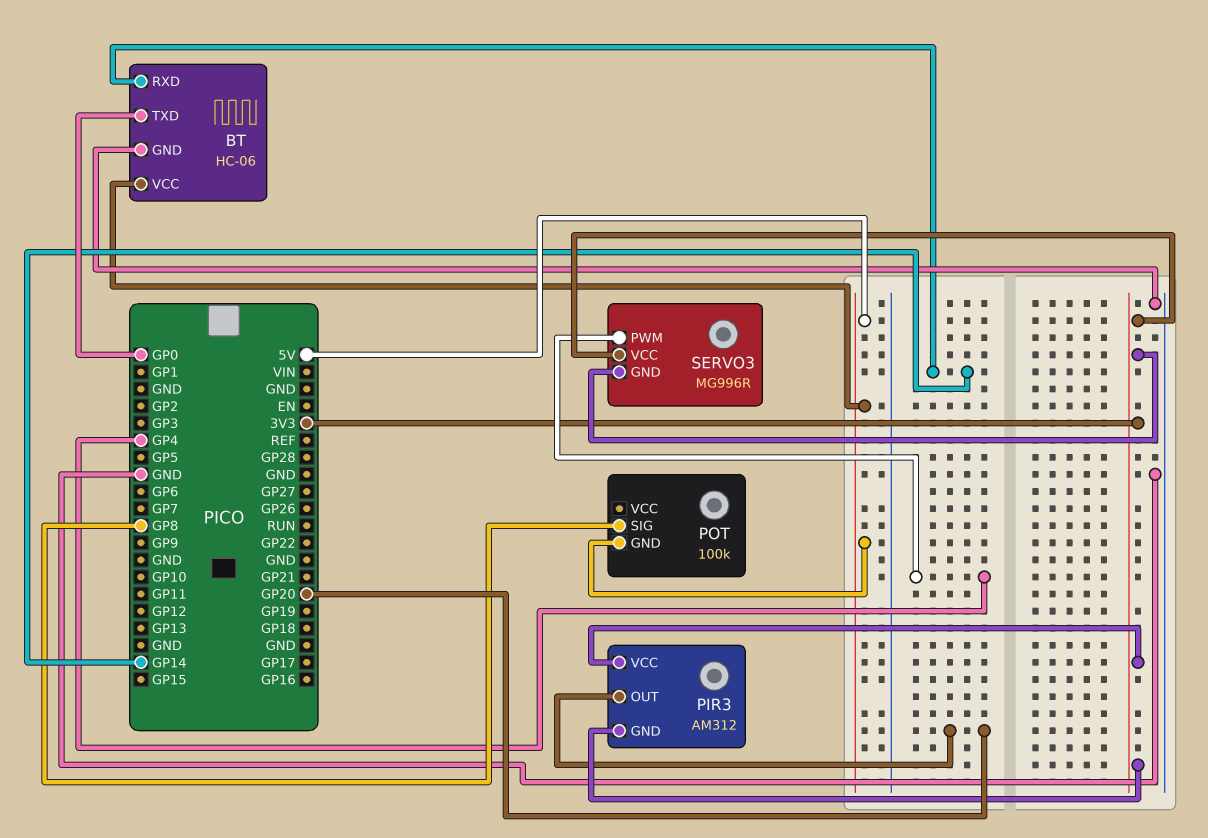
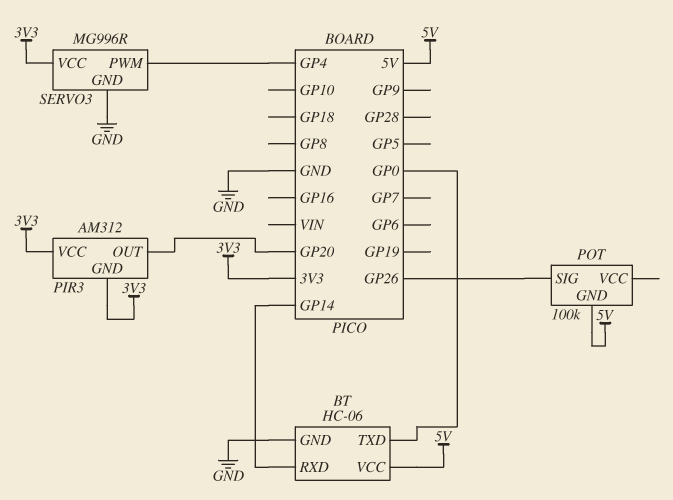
POT pin SIG: GP8 -> GP26
SERVO3 pin GND: 3V3 -> GND

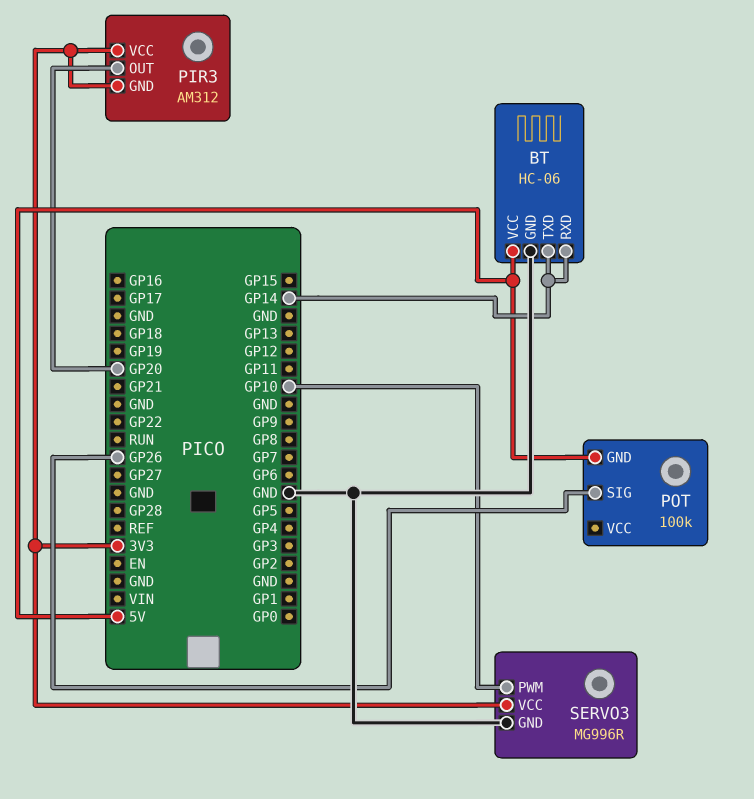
BT pin TXD: GP0 -> GP14
SERVO3 pin PWM: GP4 -> GP10

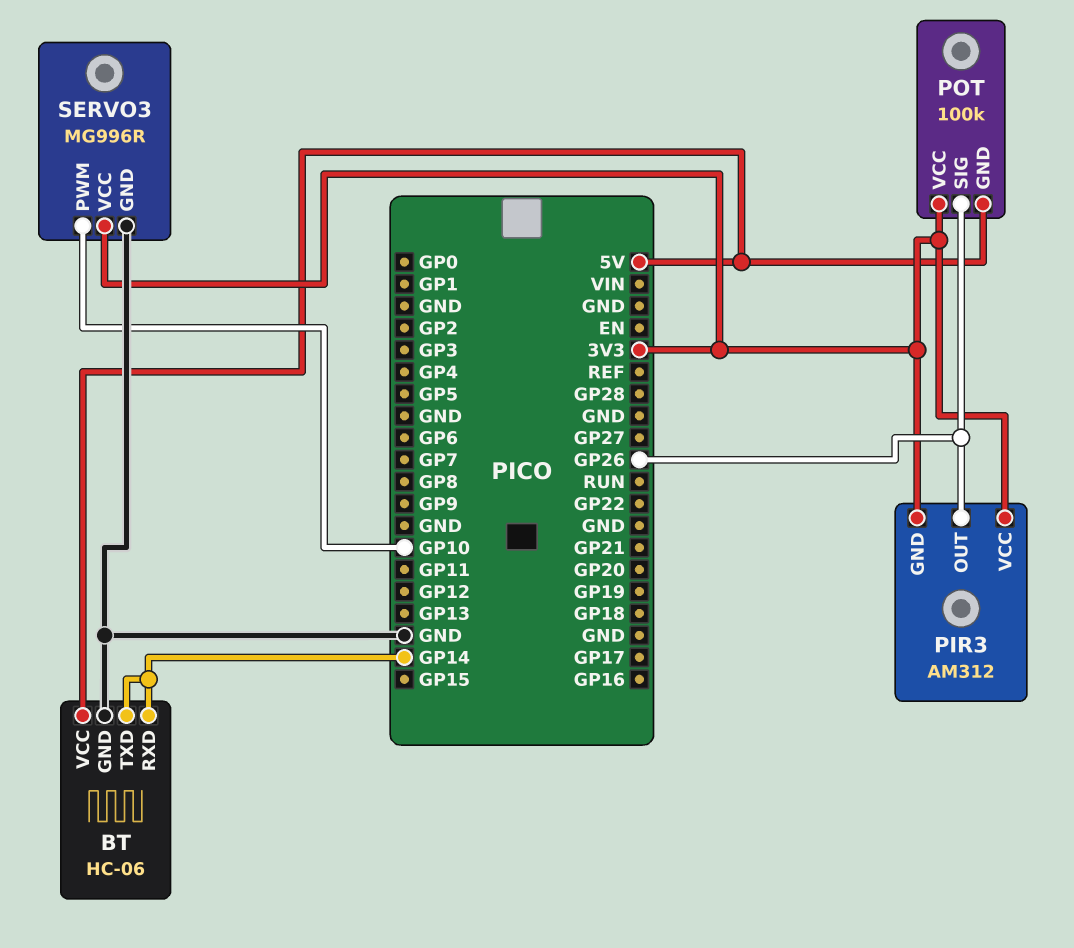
PIR3 pin OUT: GP20 -> GP26
POT pin VCC: none -> 3V3

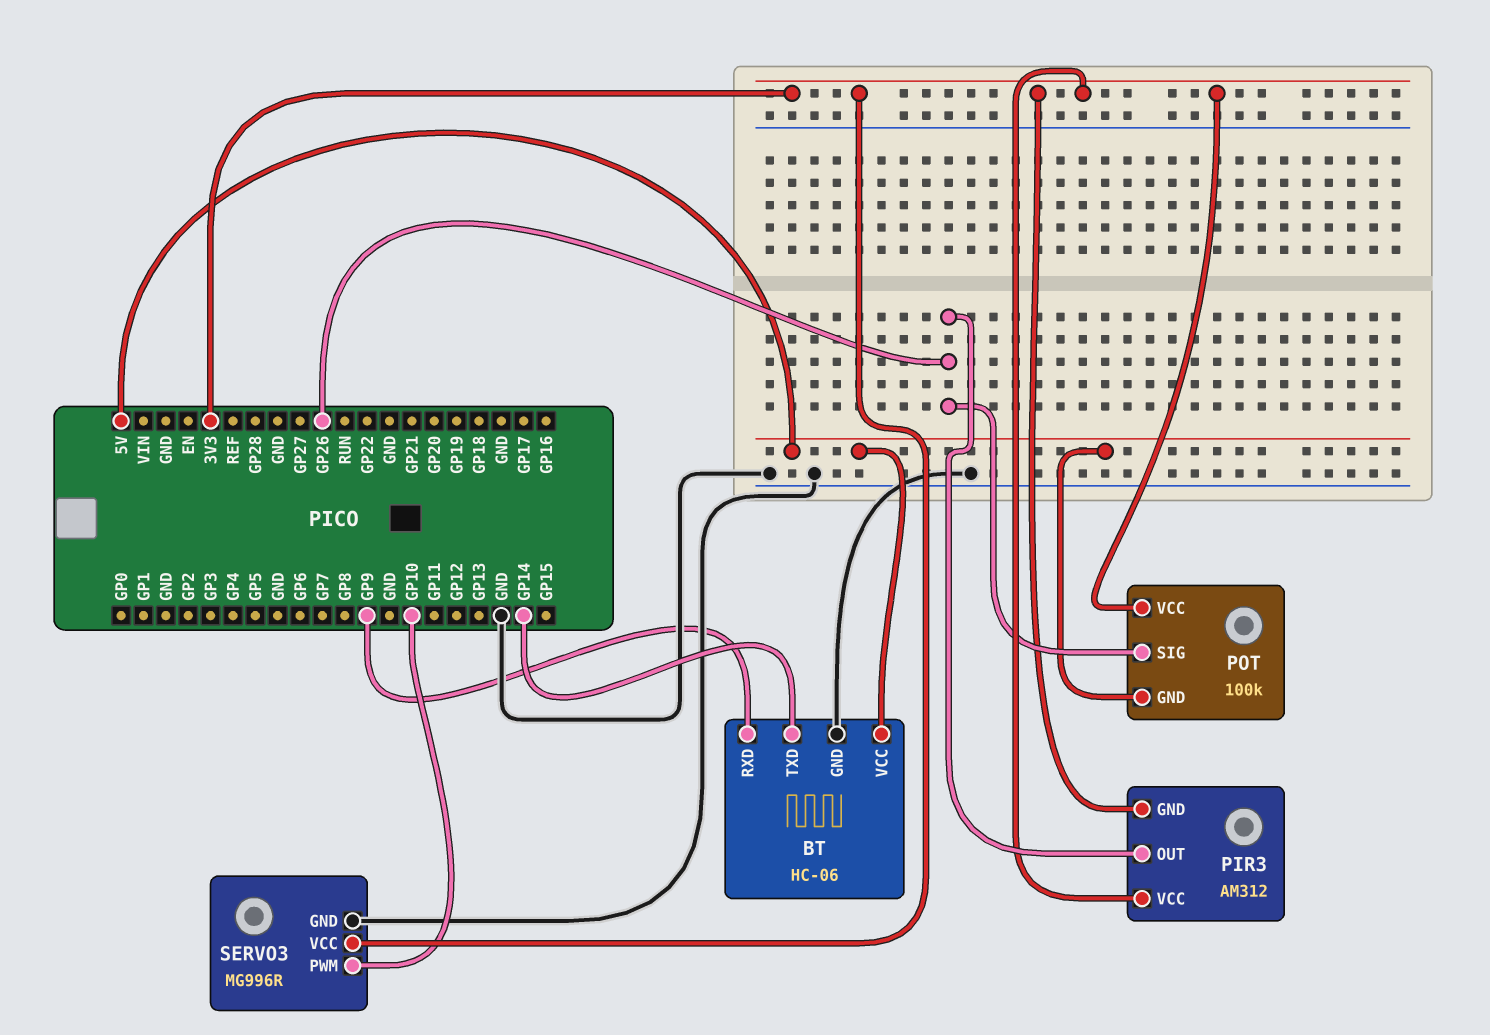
BT pin RXD: GP14 -> GP9

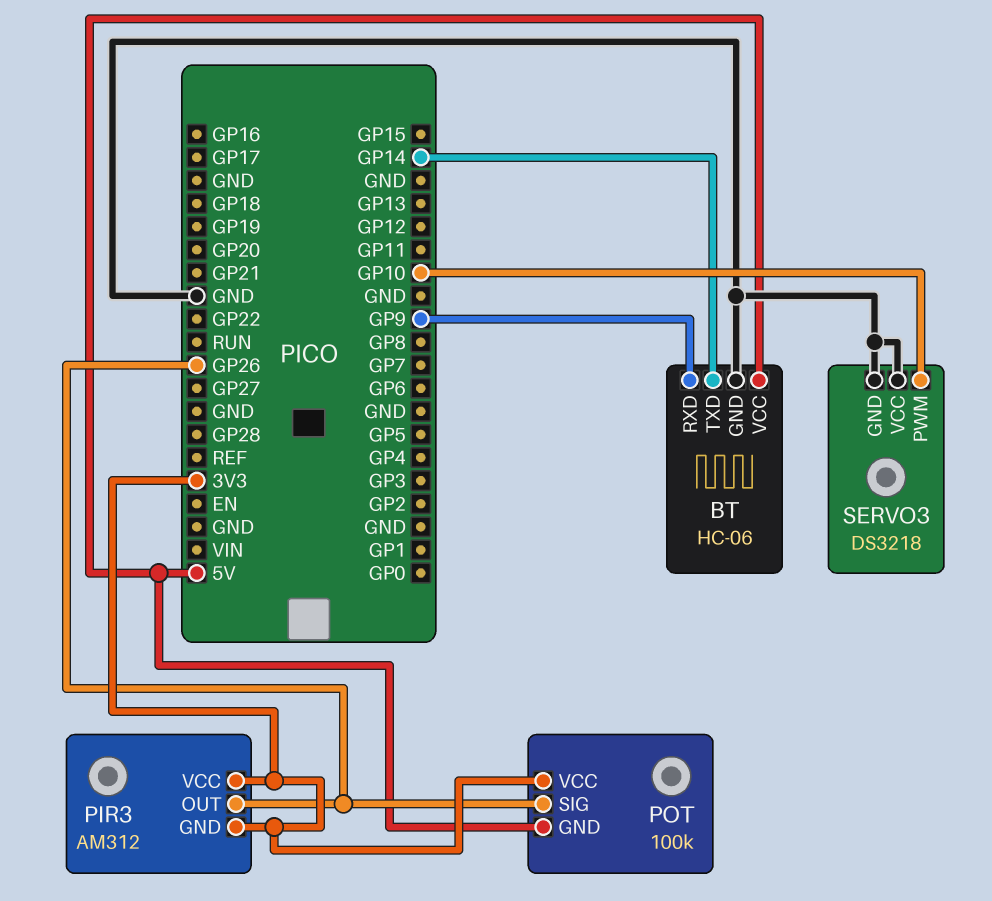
SERVO3: MG996R -> DS3218
SERVO3 pin VCC: 3V3 -> GND

